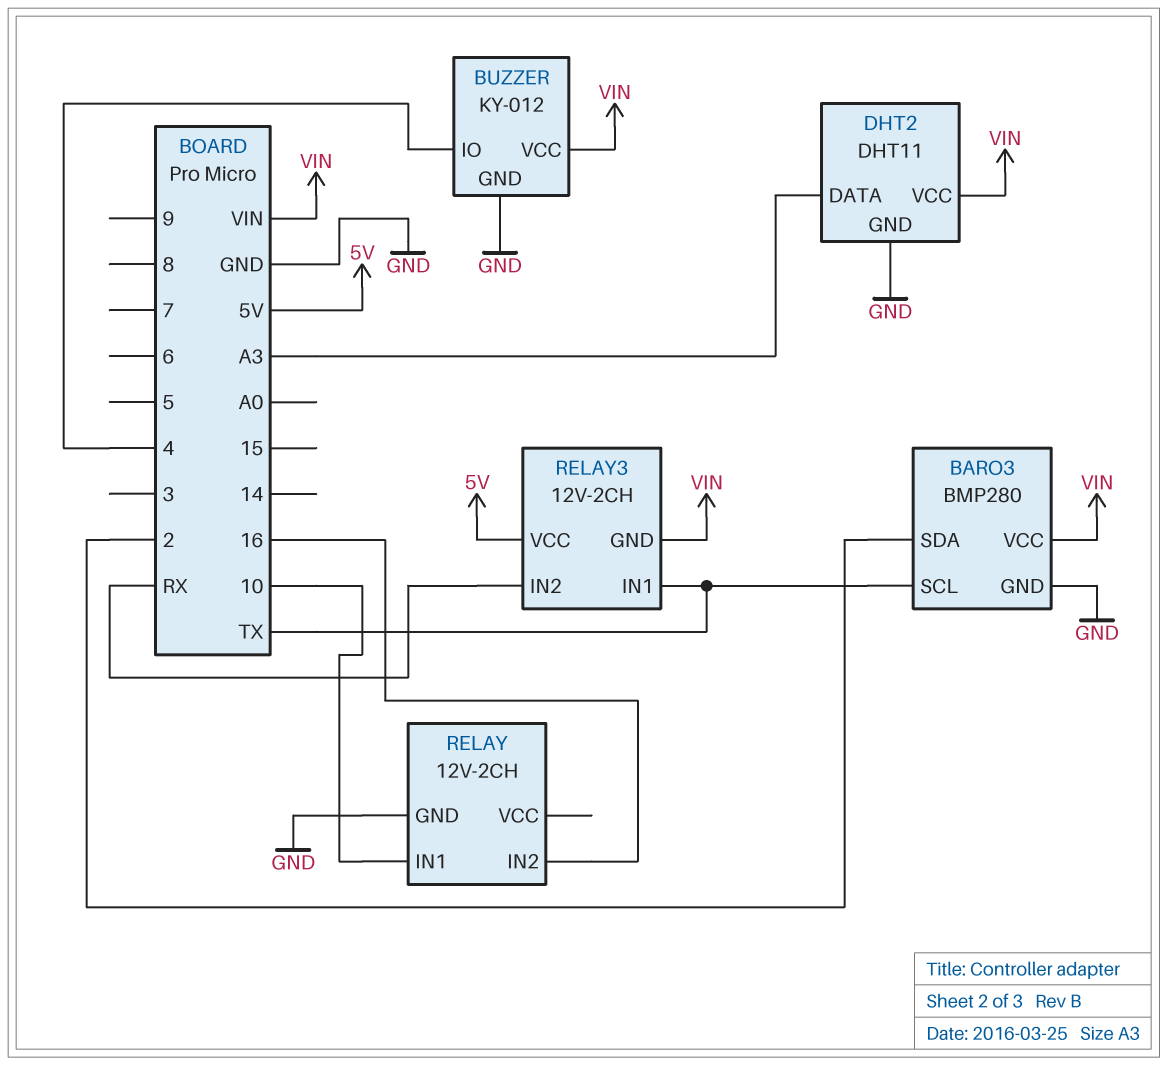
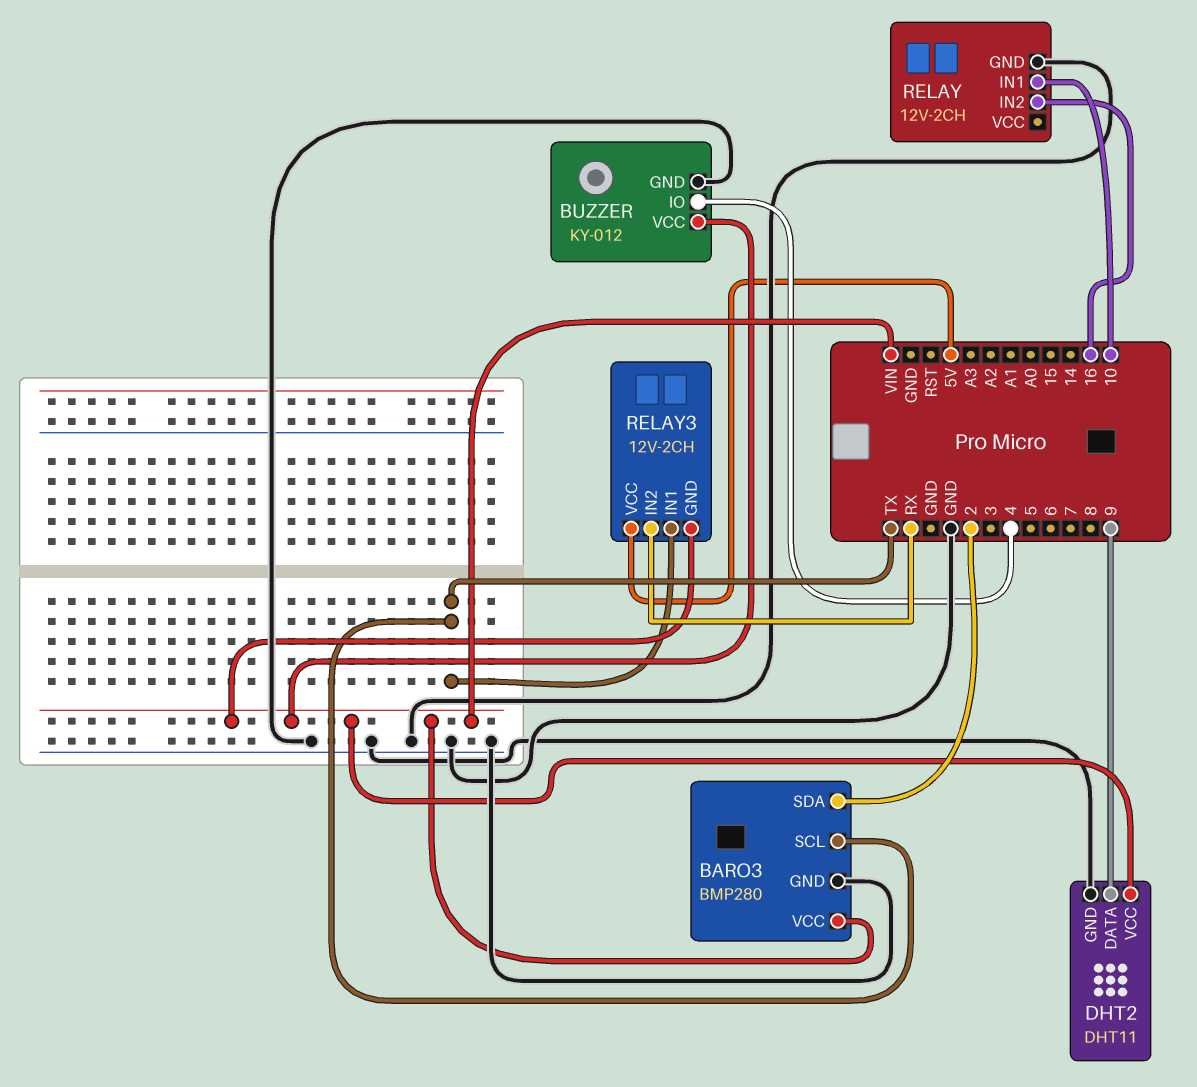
DHT2 pin DATA: A3 -> 9

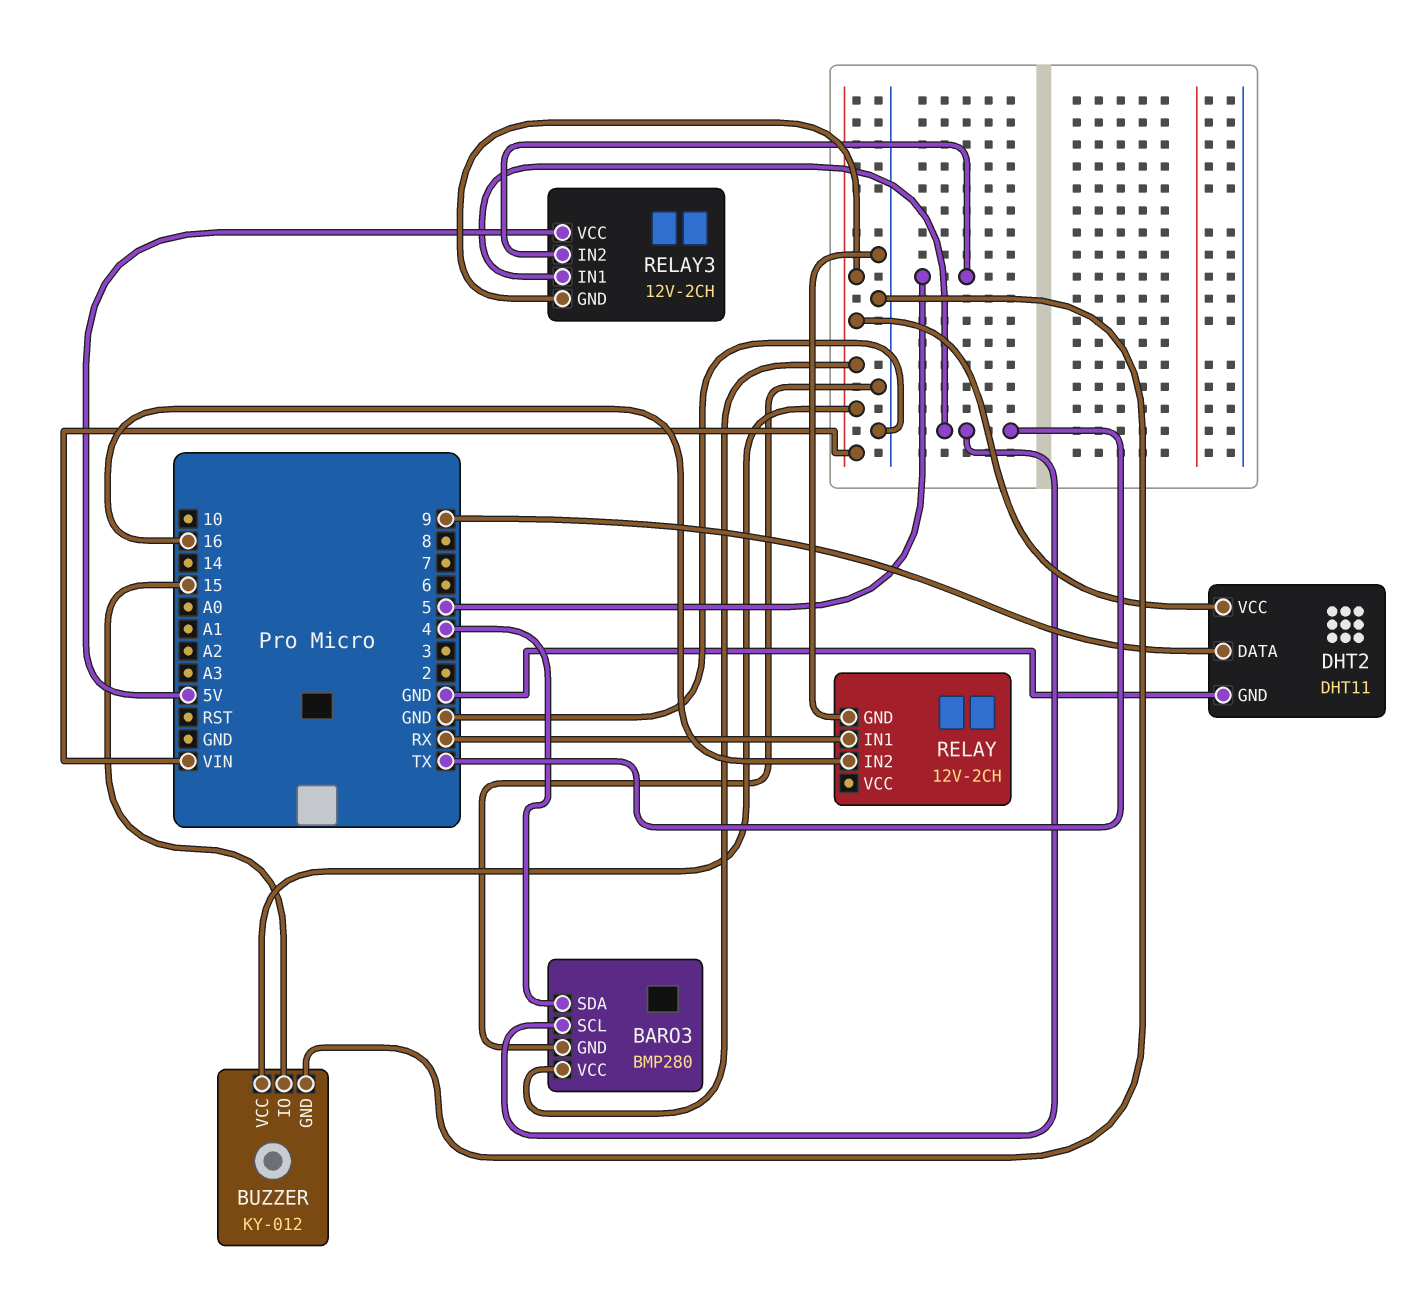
BARO3 pin SDA: 2 -> 4
BUZZER pin IO: 4 -> 15
RELAY pin IN1: 10 -> RX
RELAY3 pin IN2: RX -> 5

